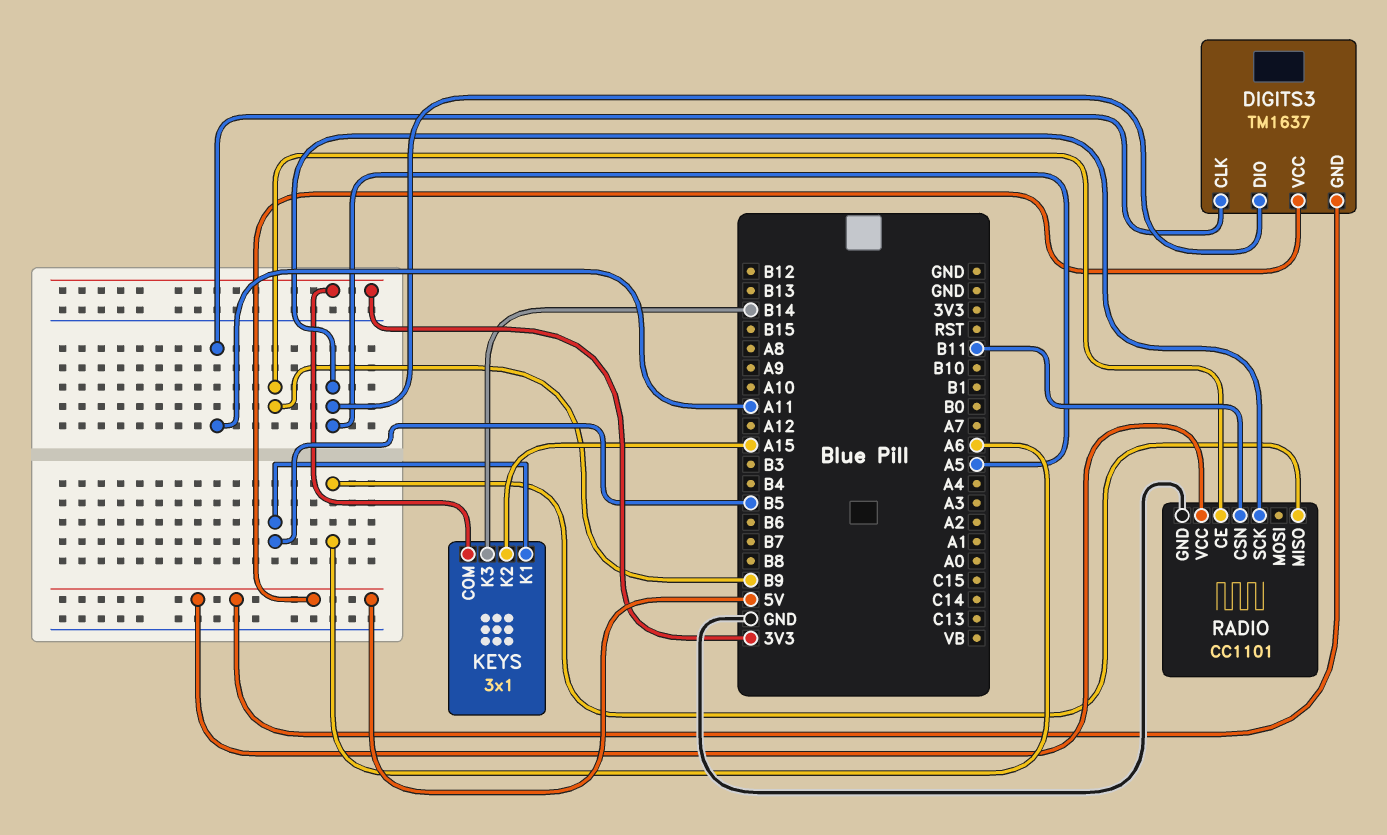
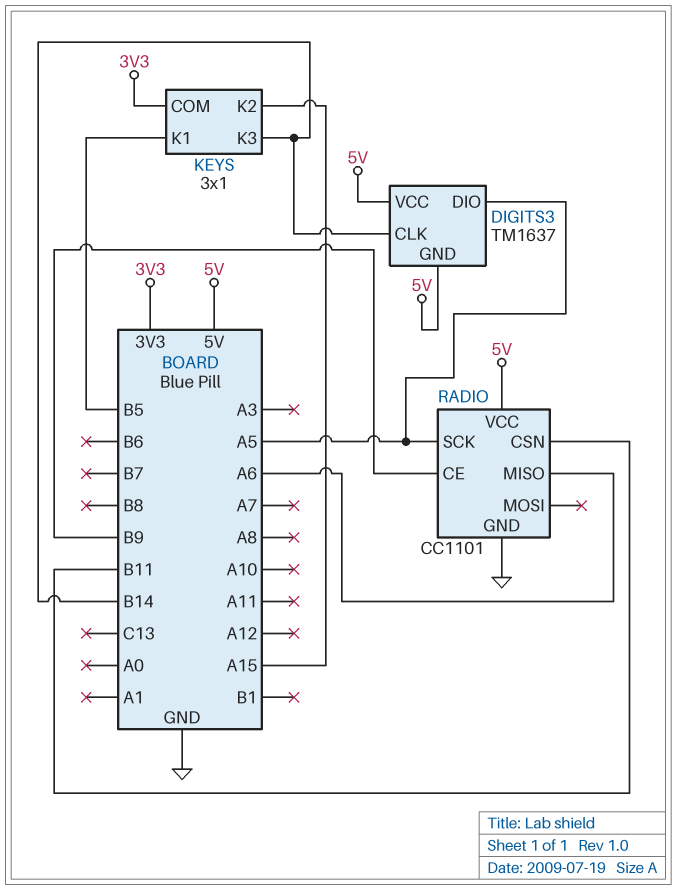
DIGITS3 pin CLK: A11 -> B14

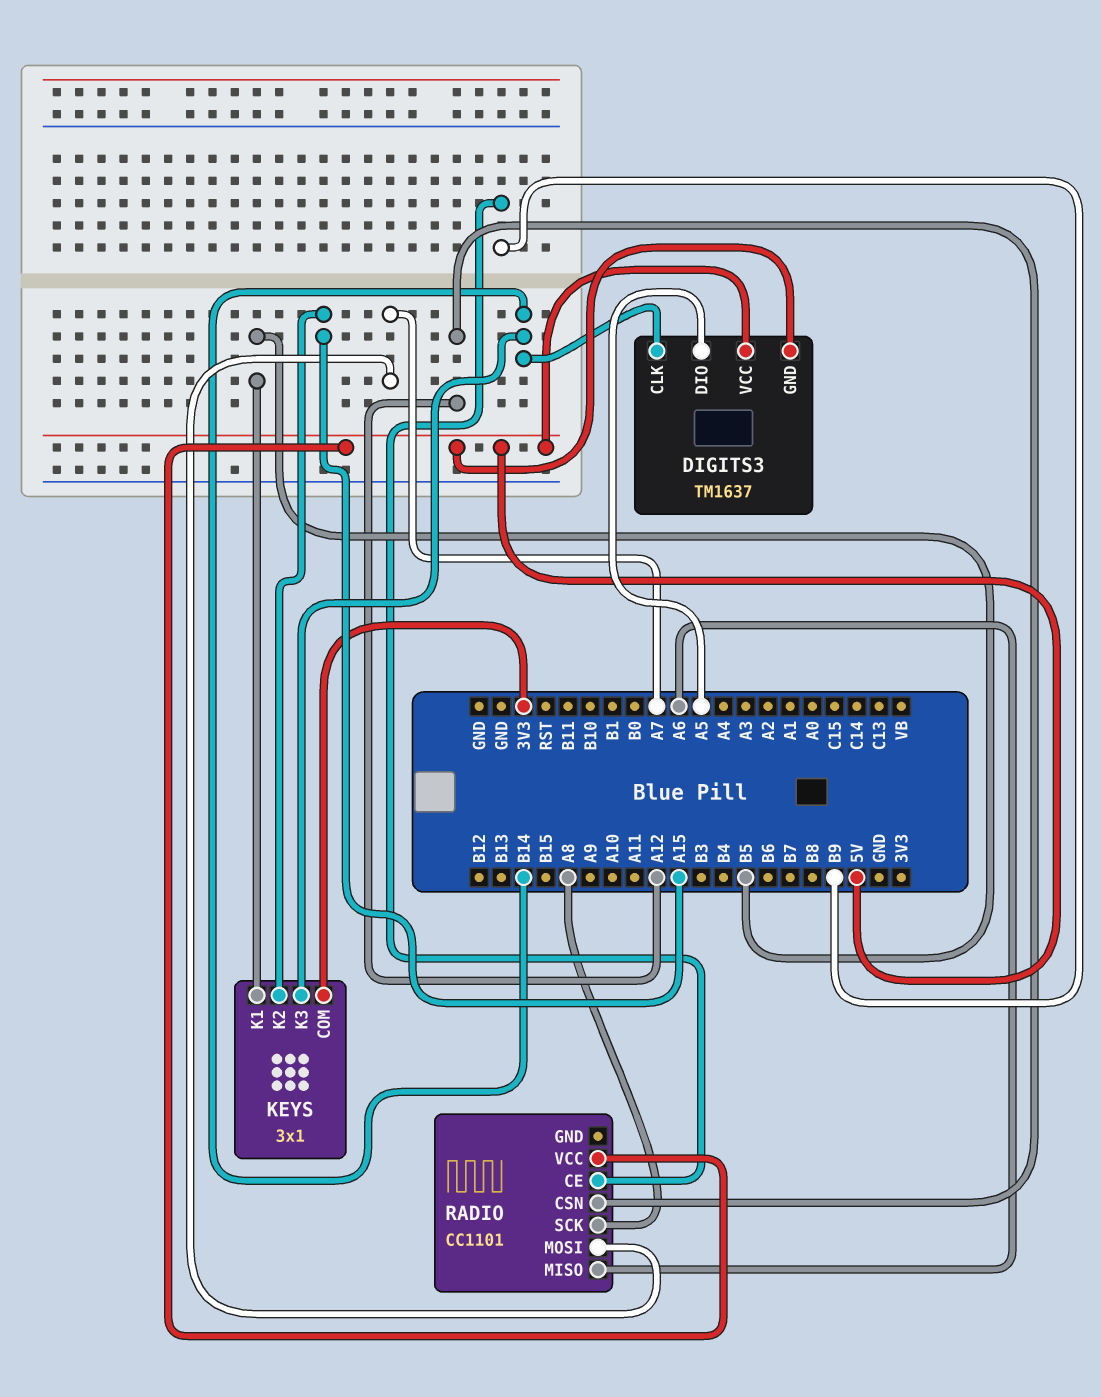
RADIO pin CSN: B11 -> A12
RADIO pin GND: GND -> none
RADIO pin MOSI: none -> A7
RADIO pin SCK: A5 -> A8

